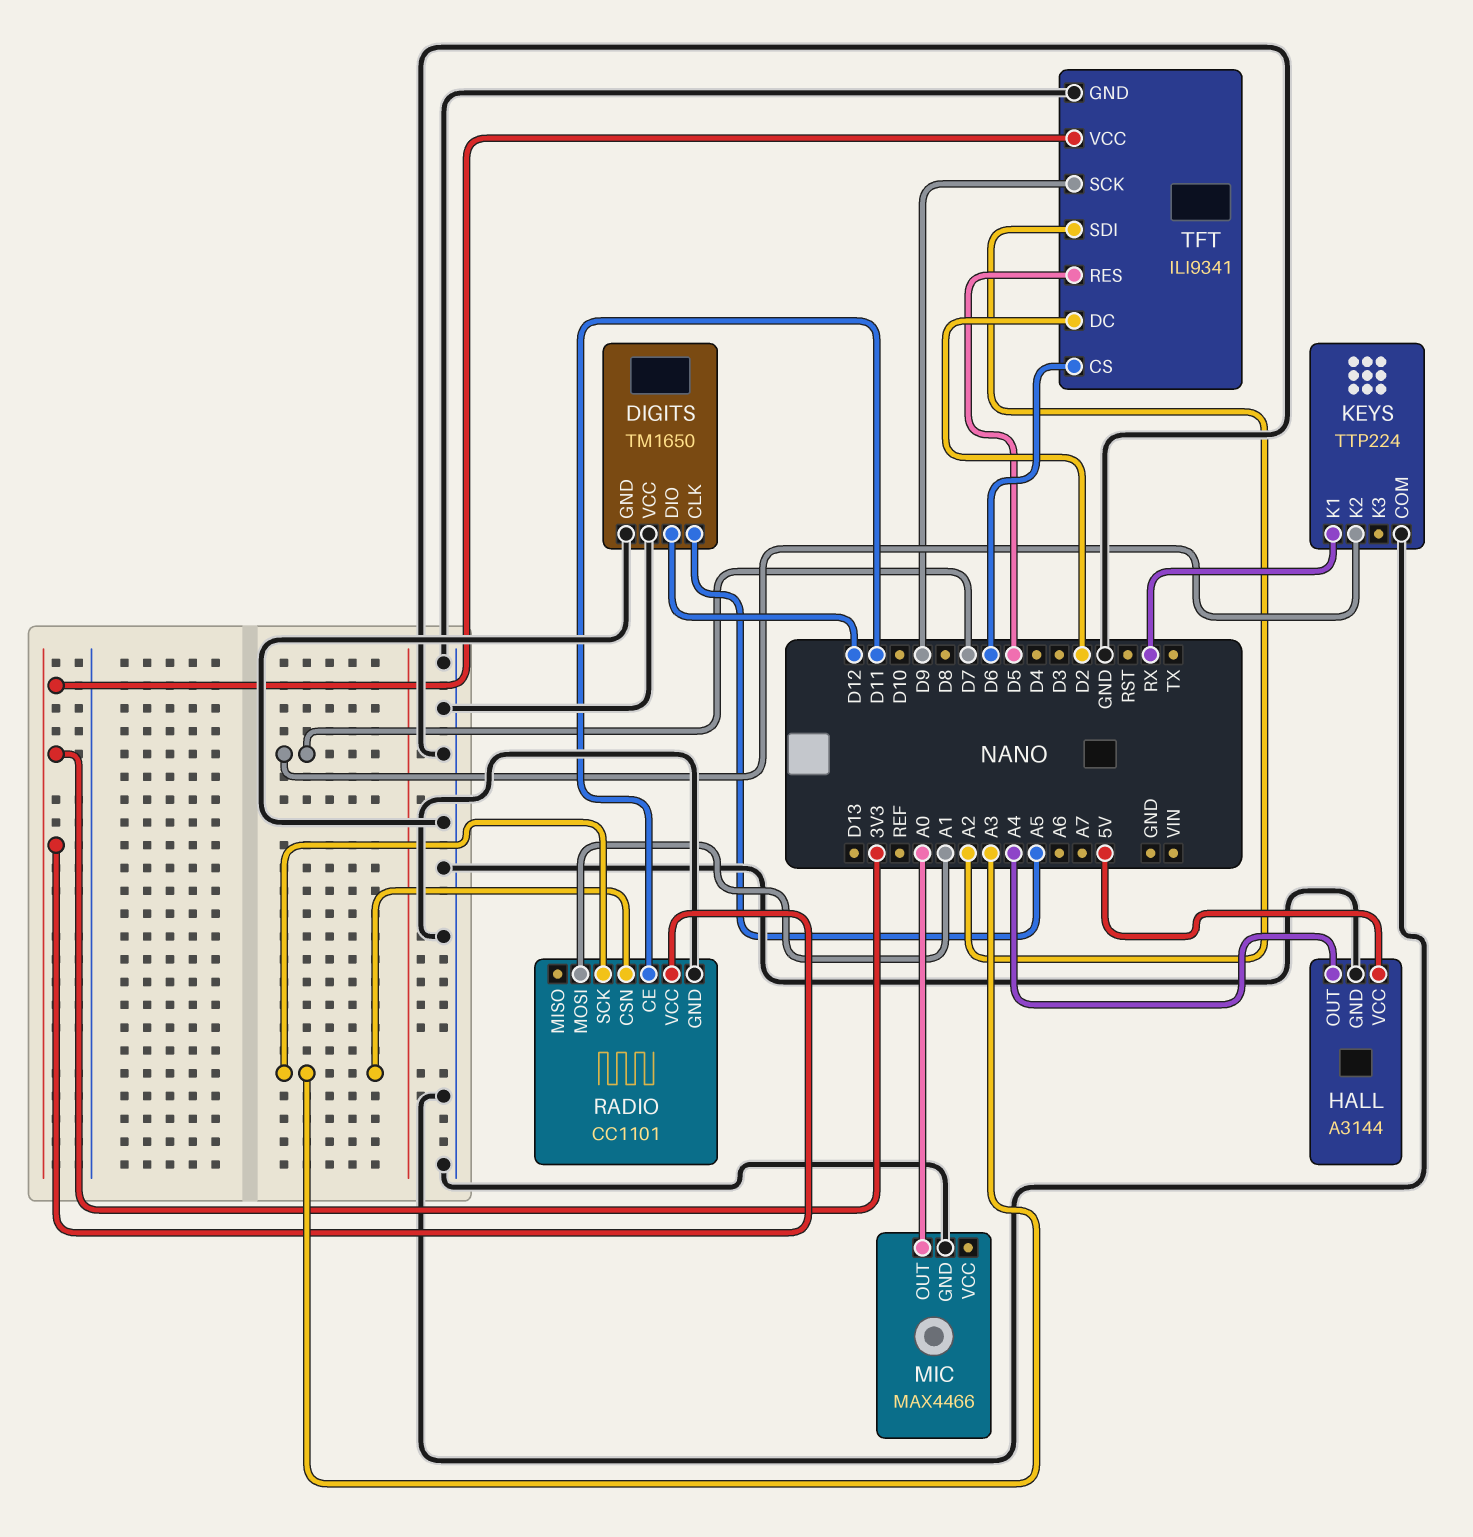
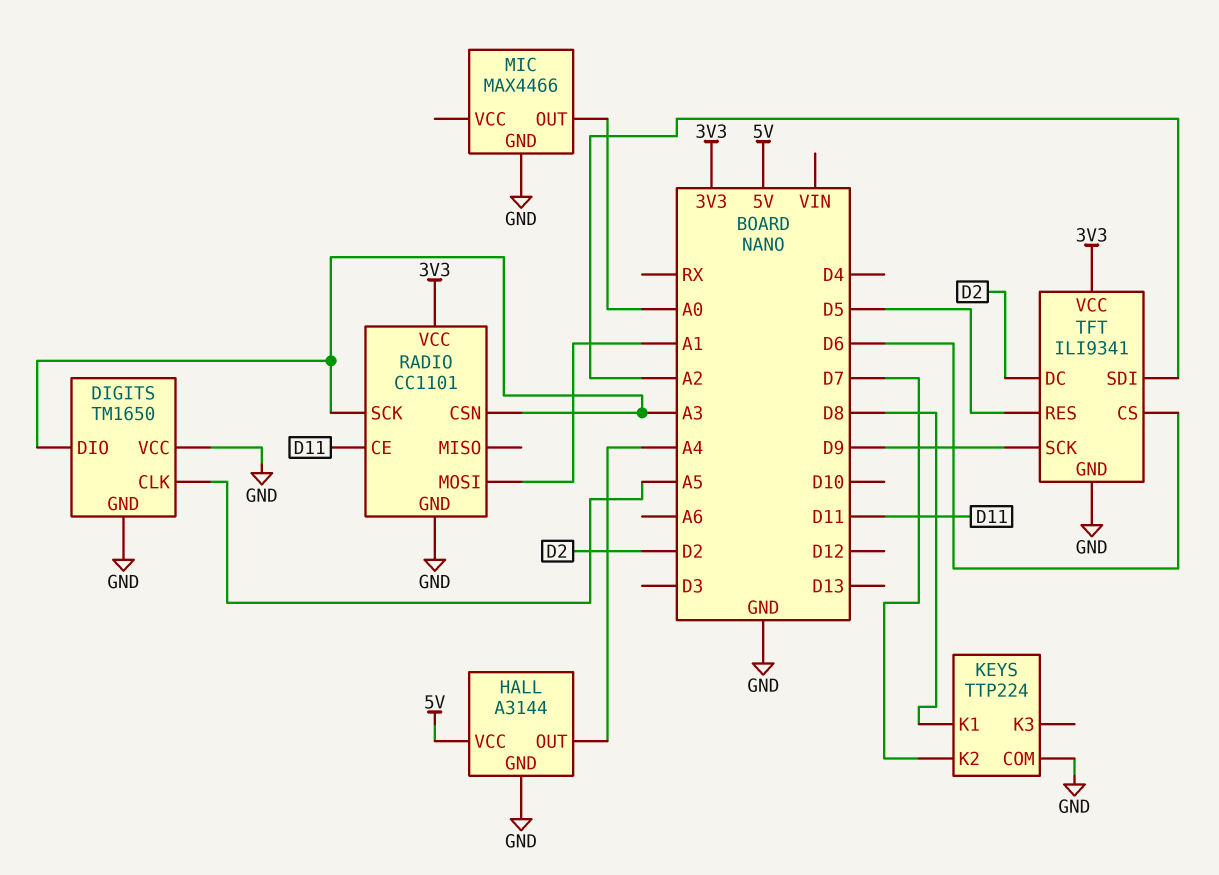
DIGITS pin DIO: D12 -> A3
KEYS pin K1: RX -> D8

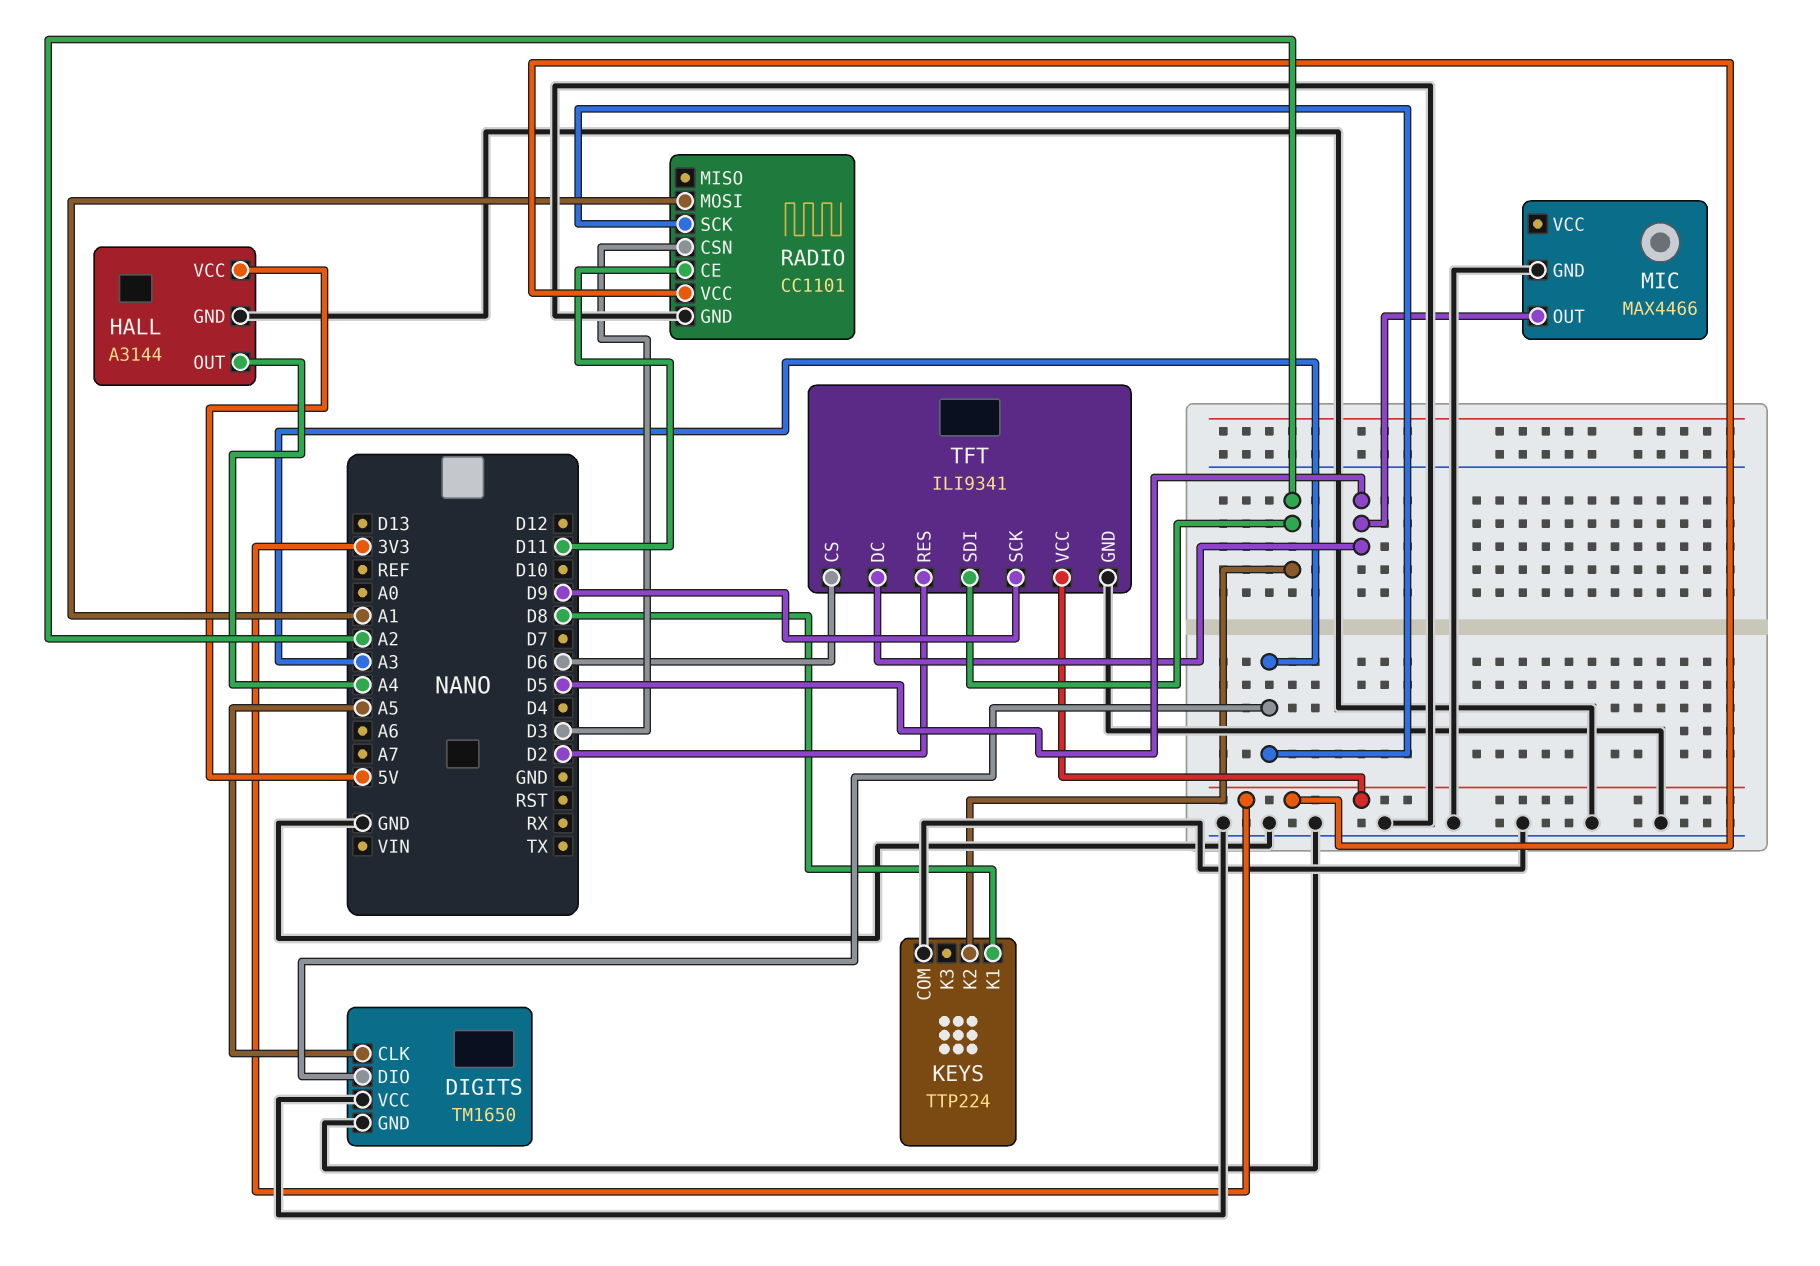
KEYS pin K2: D7 -> A2
MIC pin OUT: A0 -> D5
RADIO pin CSN: A3 -> D3
TFT pin DC: D2 -> D5
TFT pin RES: D5 -> D2

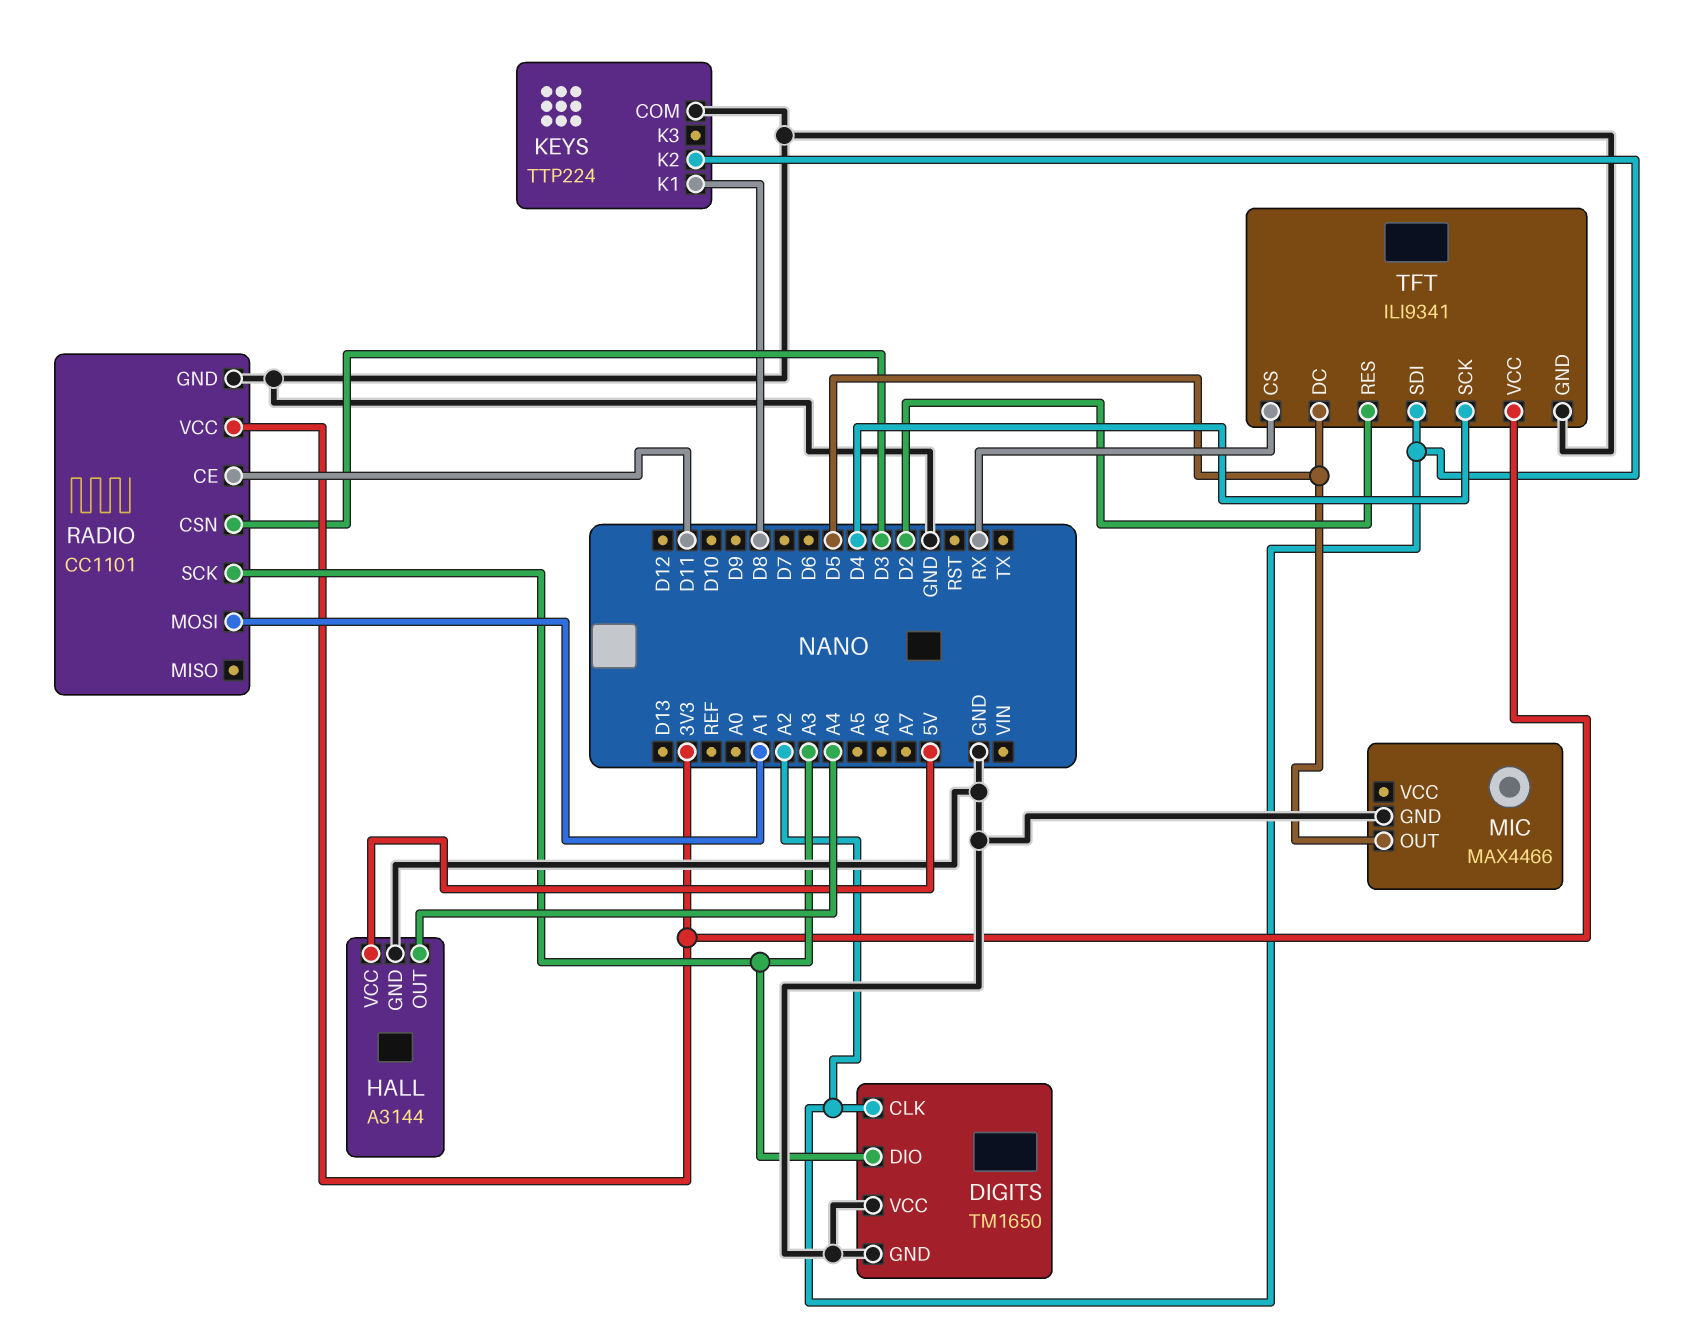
DIGITS pin CLK: A5 -> A2
TFT pin CS: D6 -> RX
TFT pin SCK: D9 -> D4

